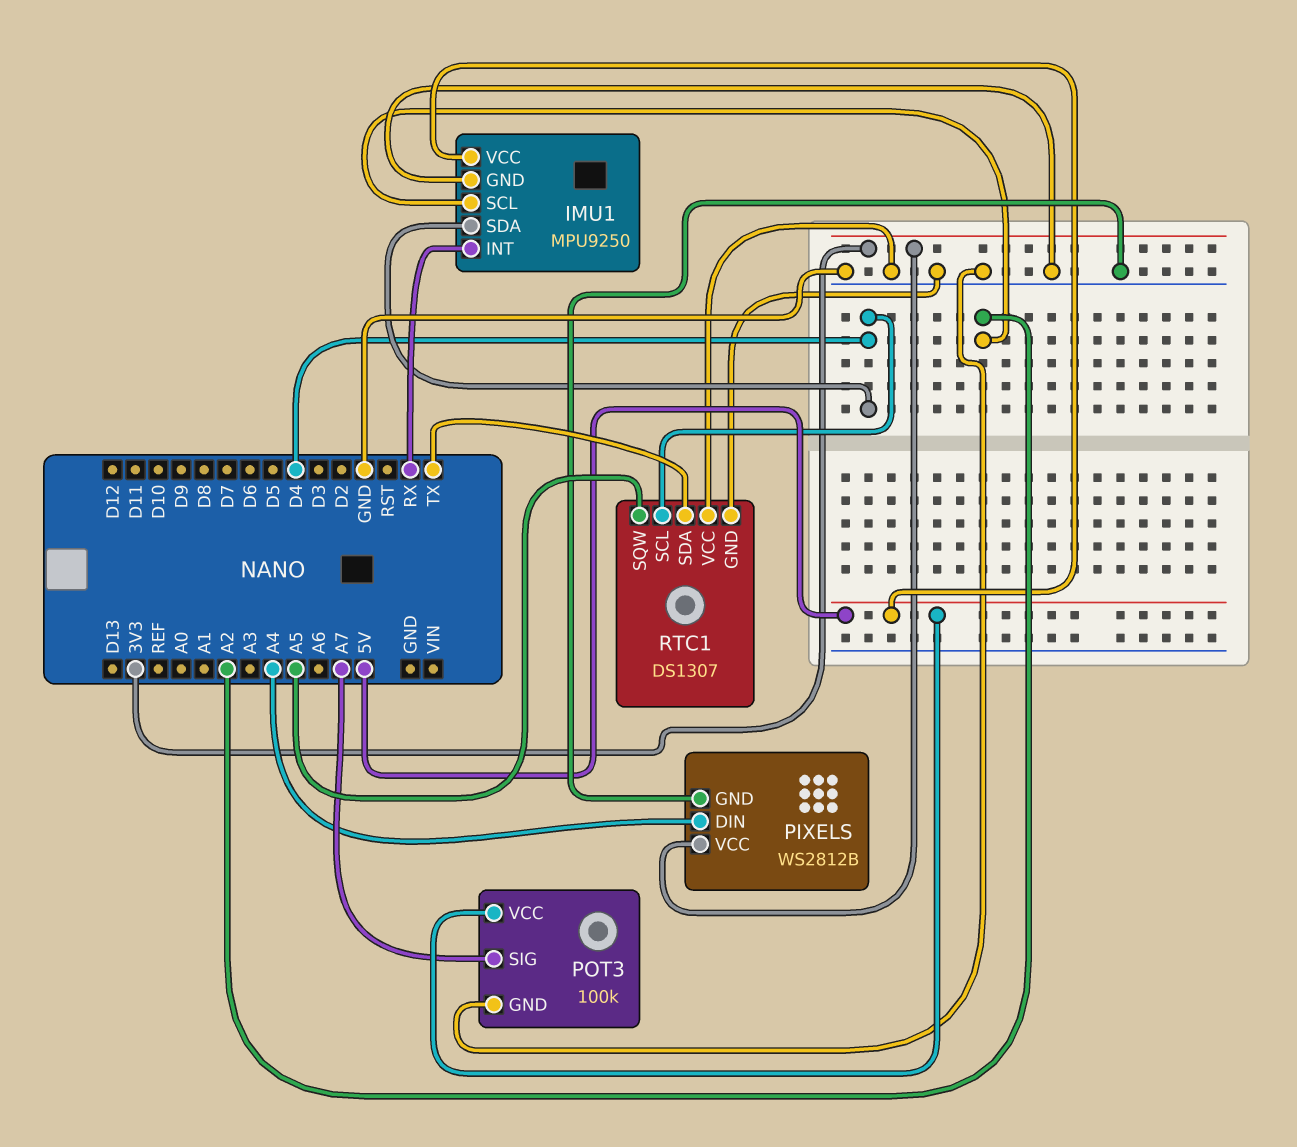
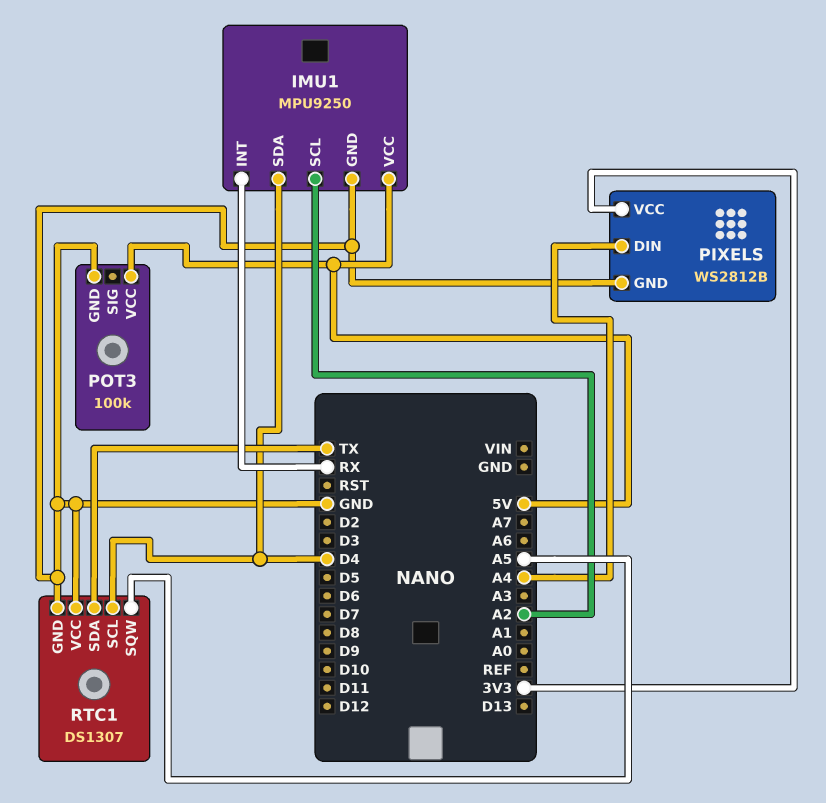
POT3 pin SIG: A7 -> none

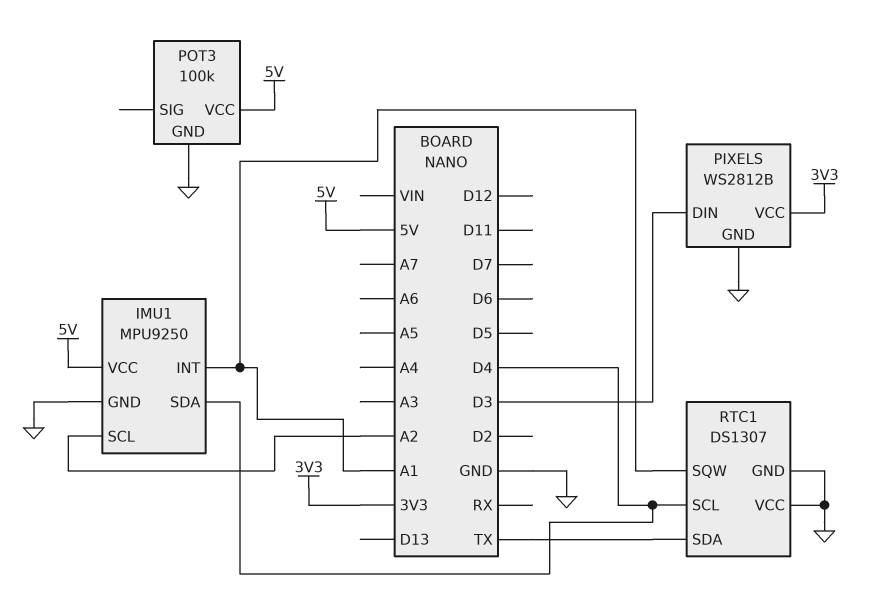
IMU1 pin INT: RX -> A1
PIXELS pin DIN: A4 -> D3
RTC1 pin SQW: A5 -> A1

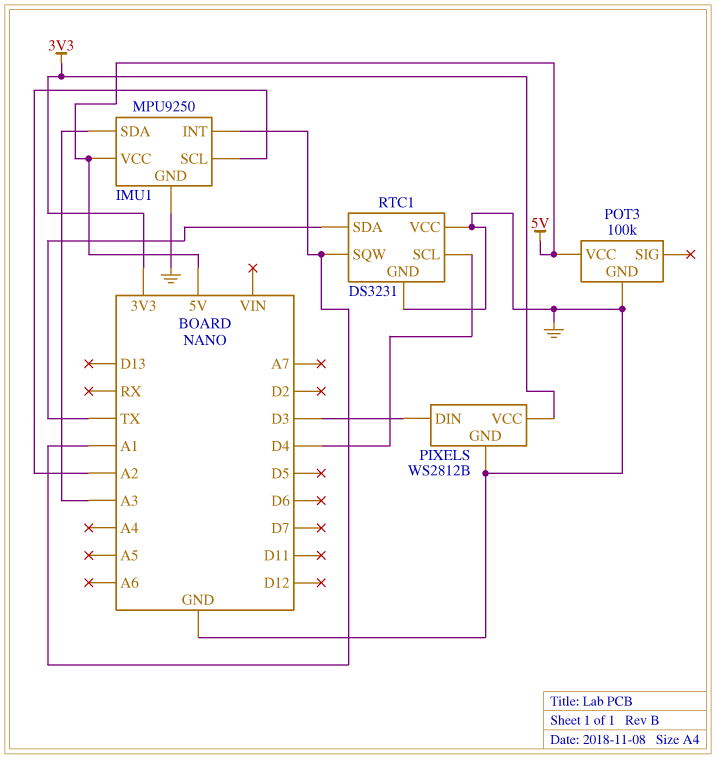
IMU1 pin SDA: D4 -> A3
RTC1: DS1307 -> DS3231

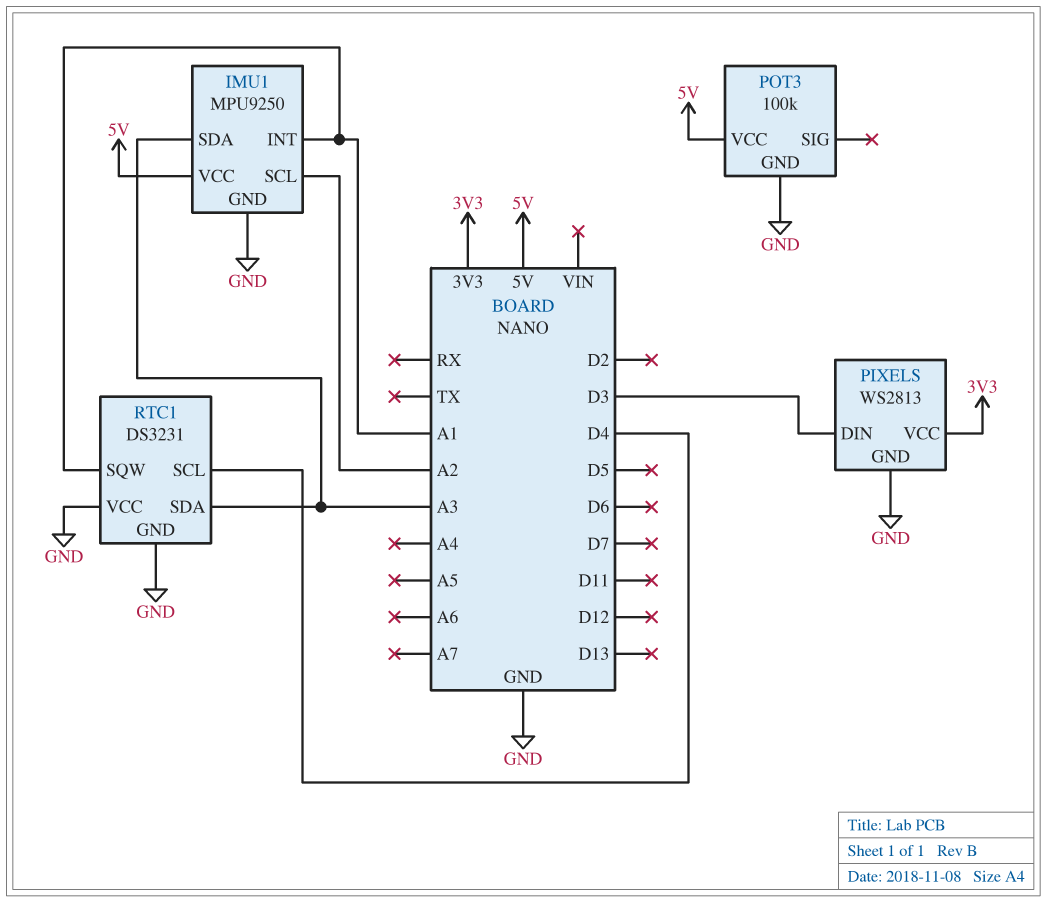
PIXELS: WS2812B -> WS2813
RTC1 pin SDA: TX -> A3

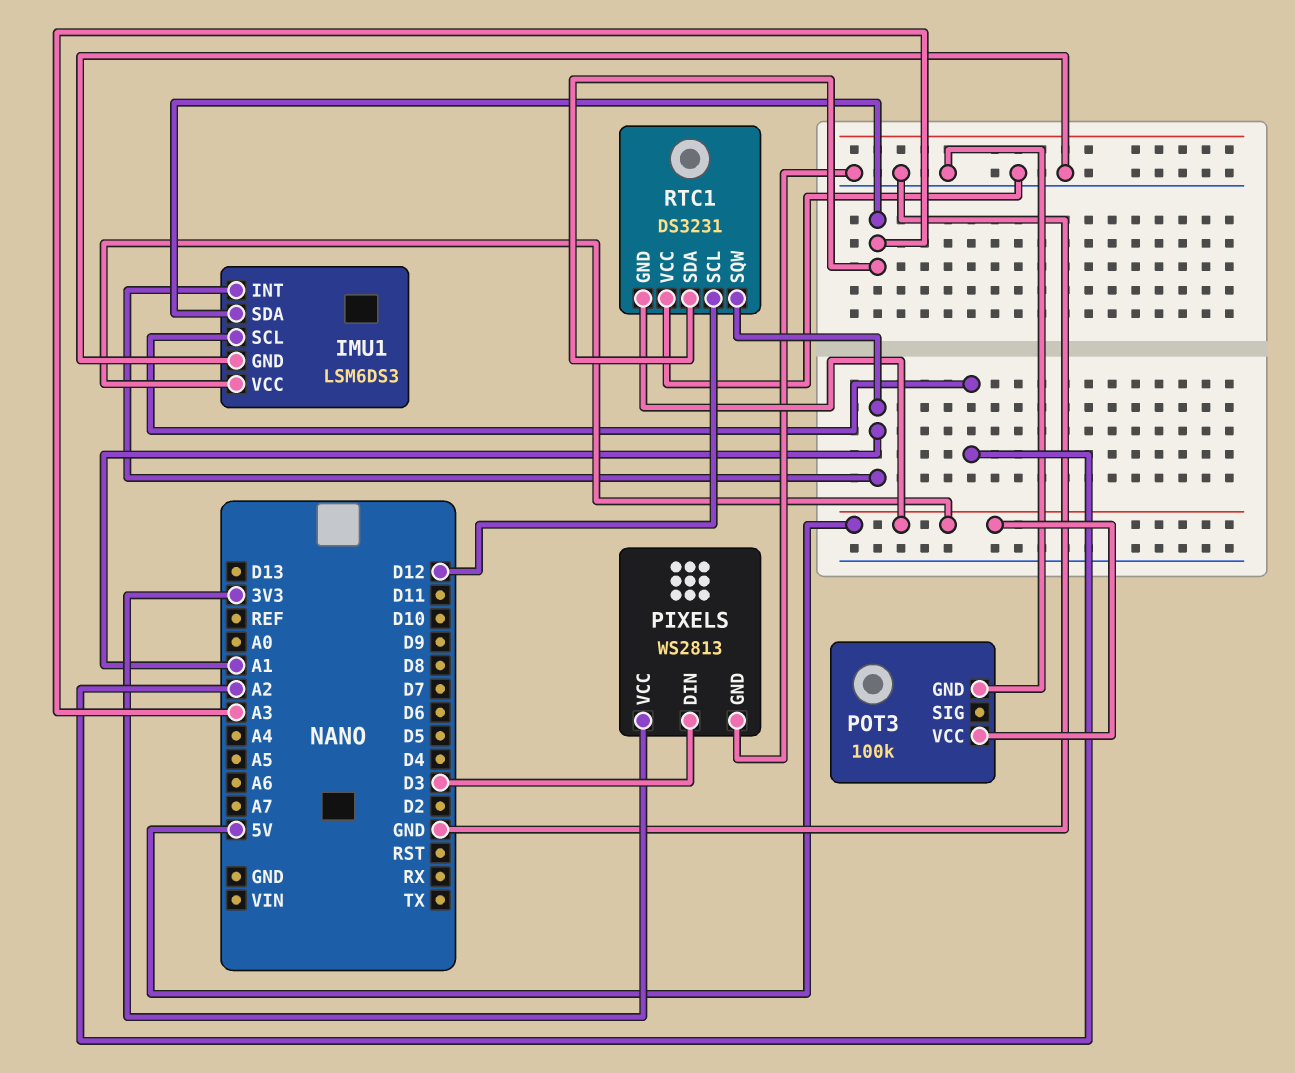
IMU1: MPU9250 -> LSM6DS3
RTC1 pin GND: GND -> 5V
RTC1 pin SCL: D4 -> D12

